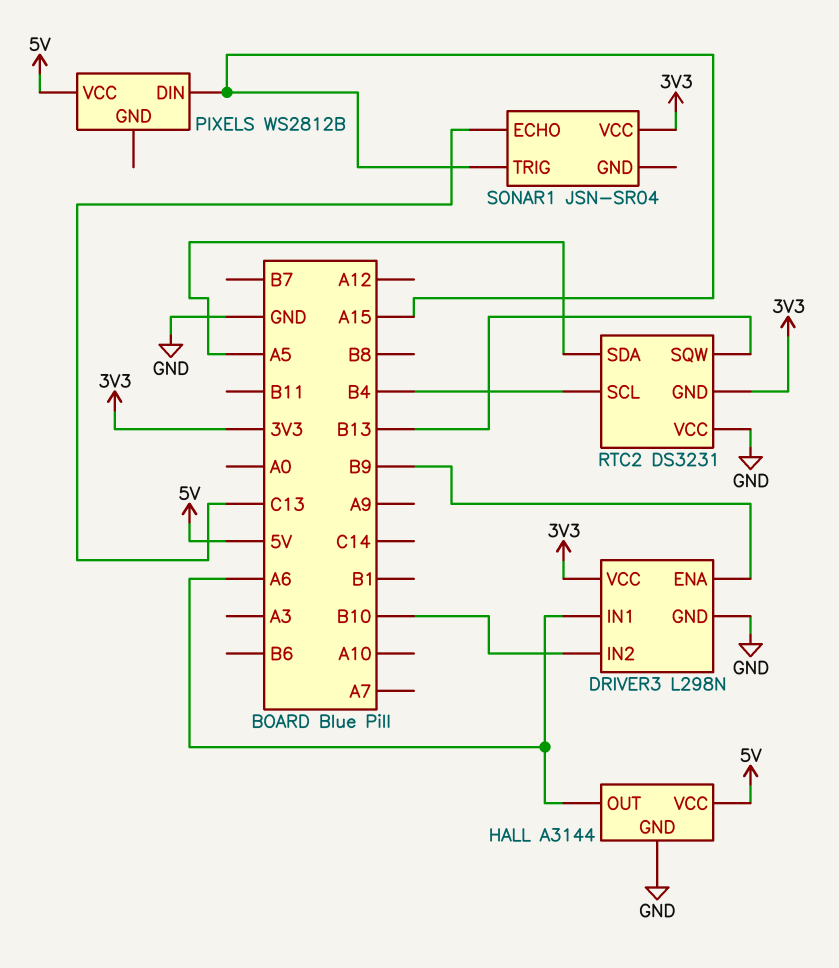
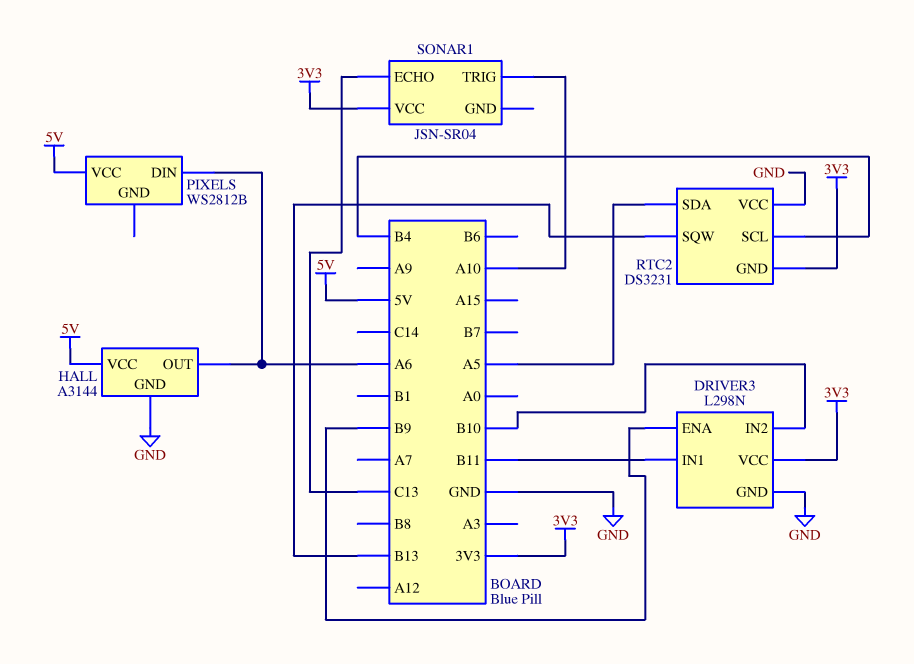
DRIVER3 pin IN1: A6 -> B11
PIXELS pin DIN: A15 -> A6
SONAR1 pin TRIG: A15 -> A10

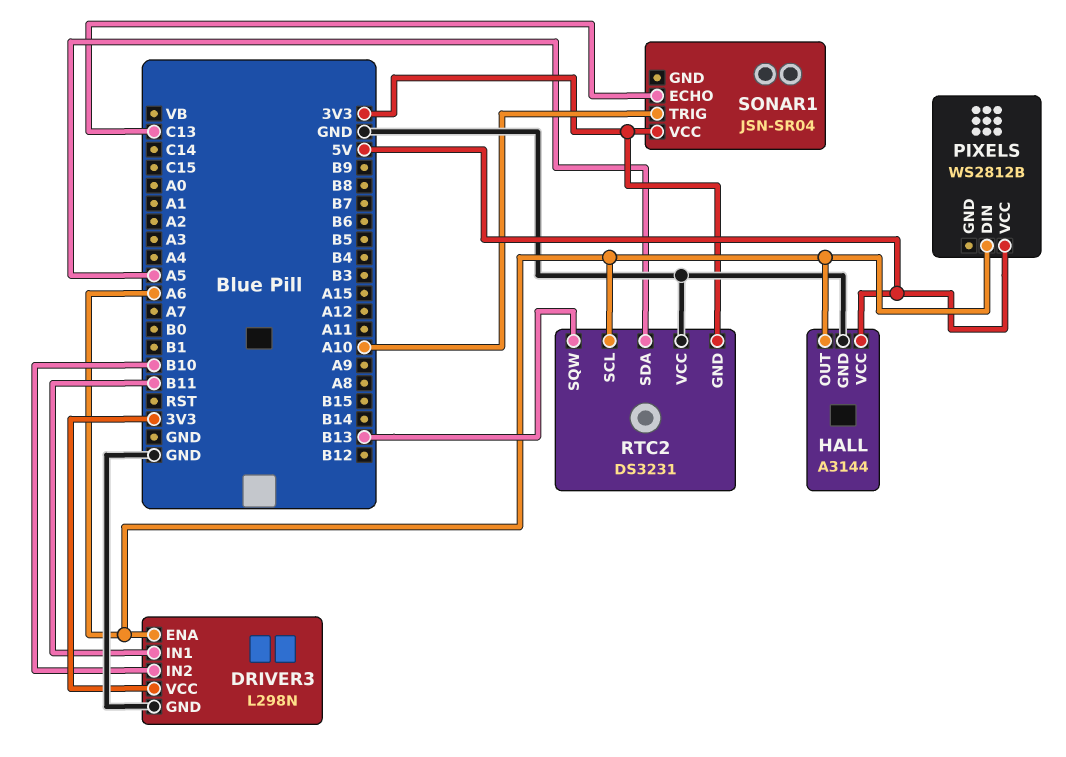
DRIVER3 pin ENA: B9 -> A6
RTC2 pin SCL: B4 -> A6

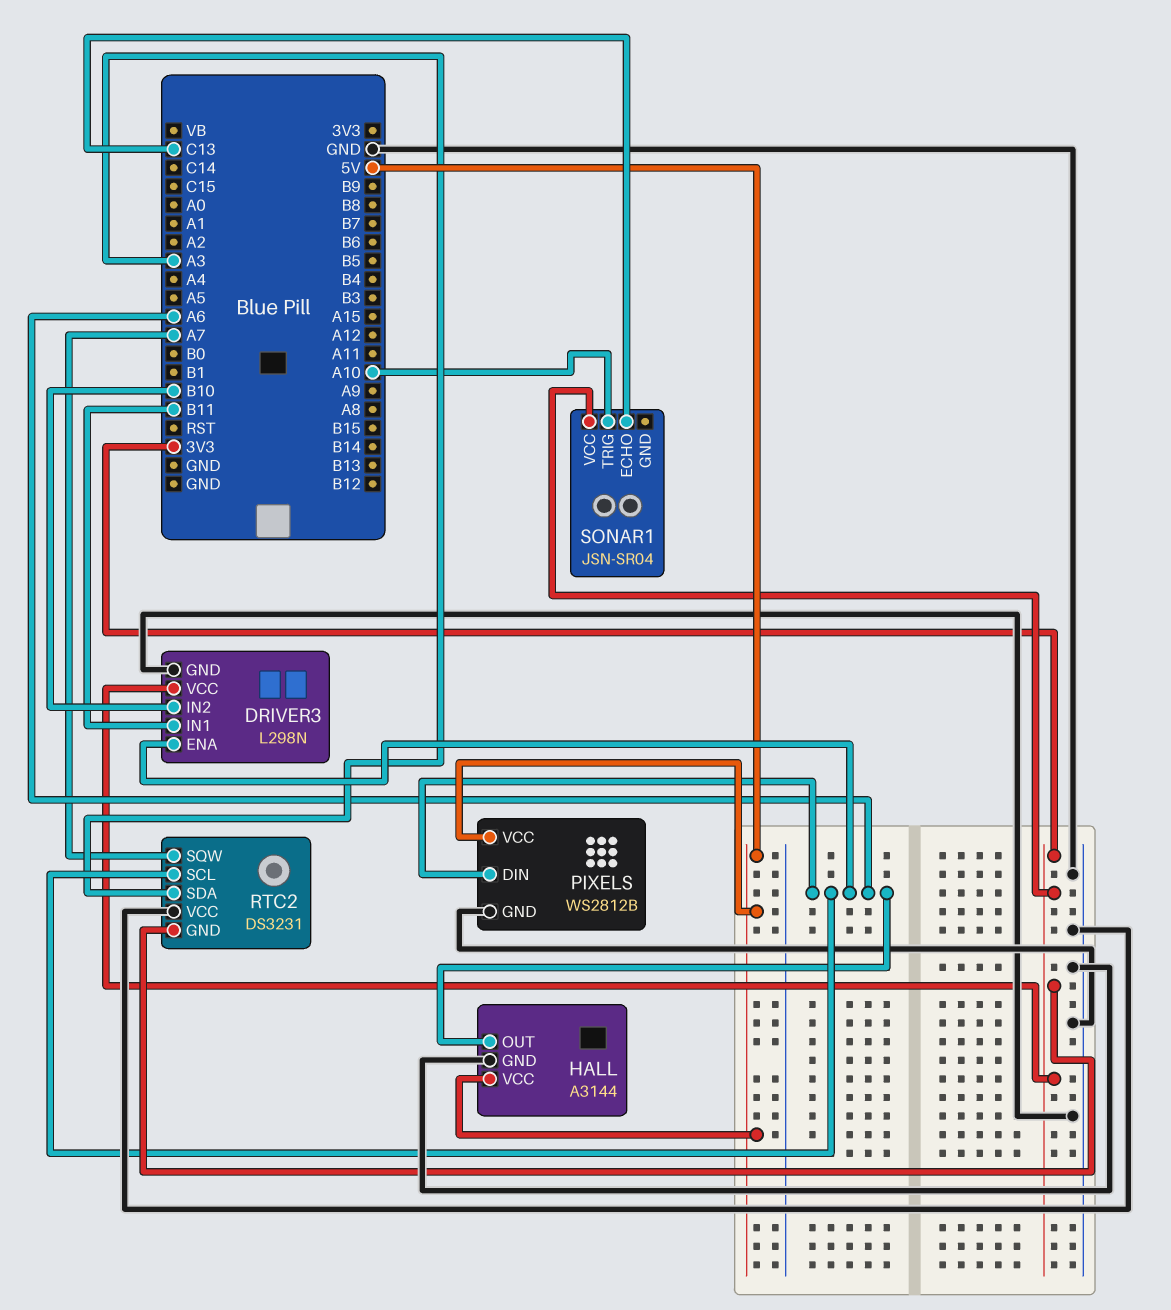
PIXELS pin GND: none -> GND
RTC2 pin SDA: A5 -> A3
RTC2 pin SQW: B13 -> A7

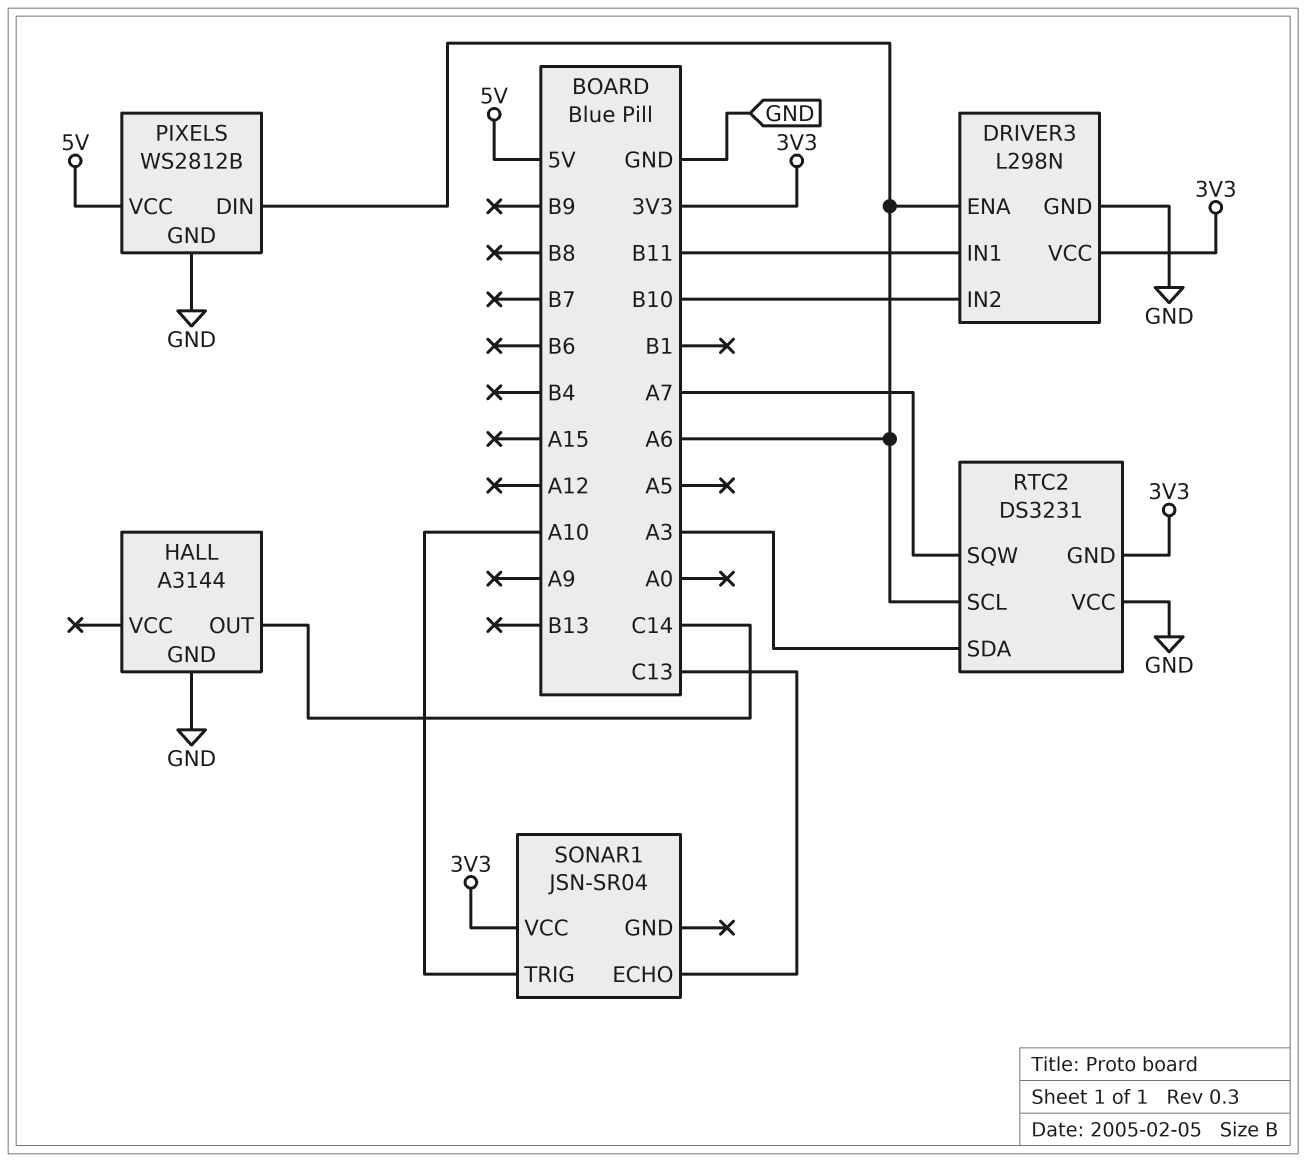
HALL pin OUT: A6 -> C14
HALL pin VCC: 5V -> none

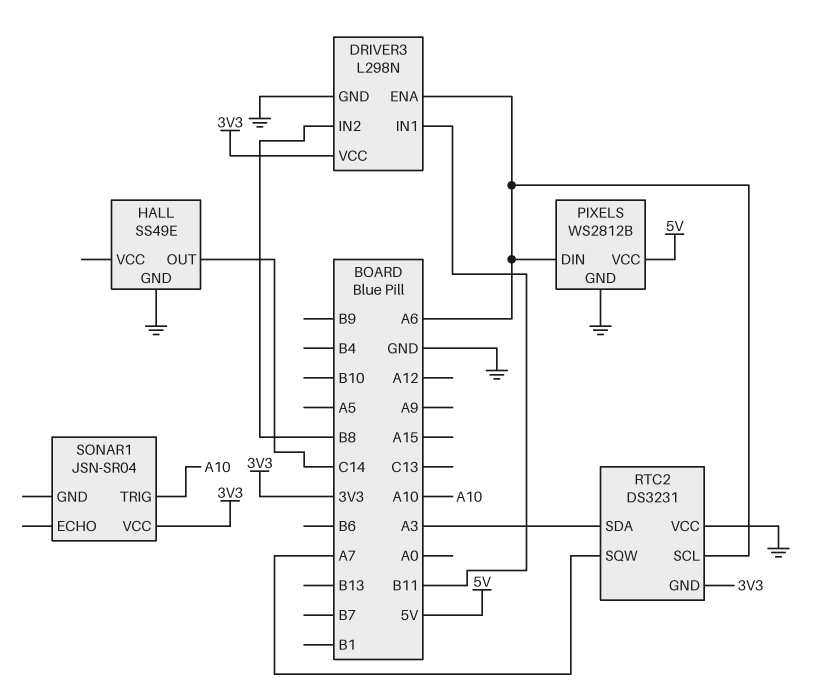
DRIVER3 pin IN2: B10 -> B8
HALL: A3144 -> SS49E
SONAR1 pin ECHO: C13 -> none

